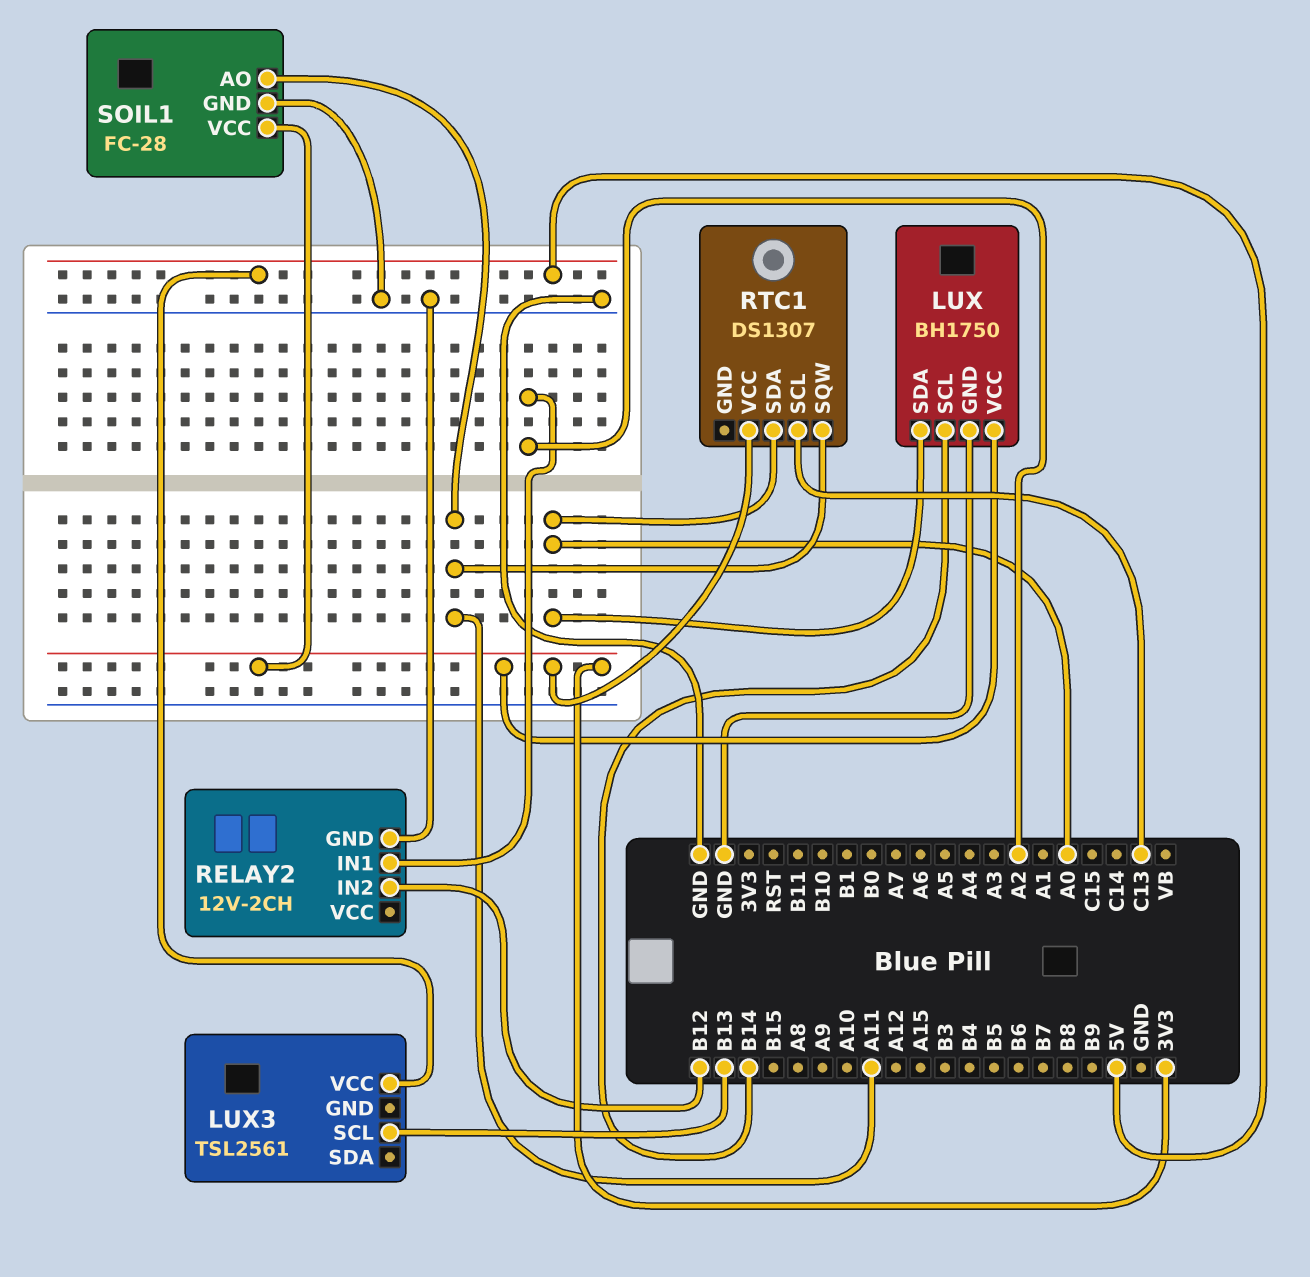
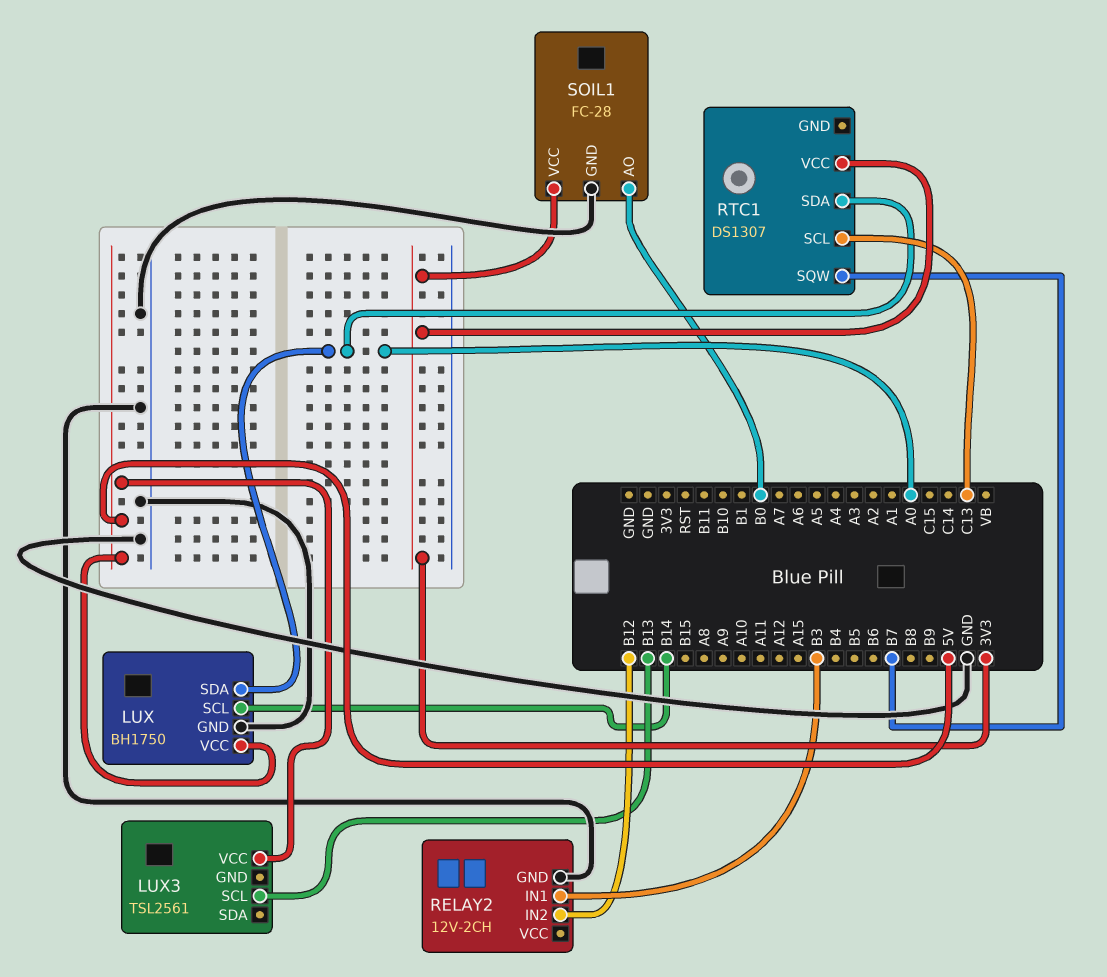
LUX pin VCC: 3V3 -> 5V
RELAY2 pin IN1: A2 -> B3
RTC1 pin SQW: A11 -> B7
SOIL1 pin AO: A11 -> B0

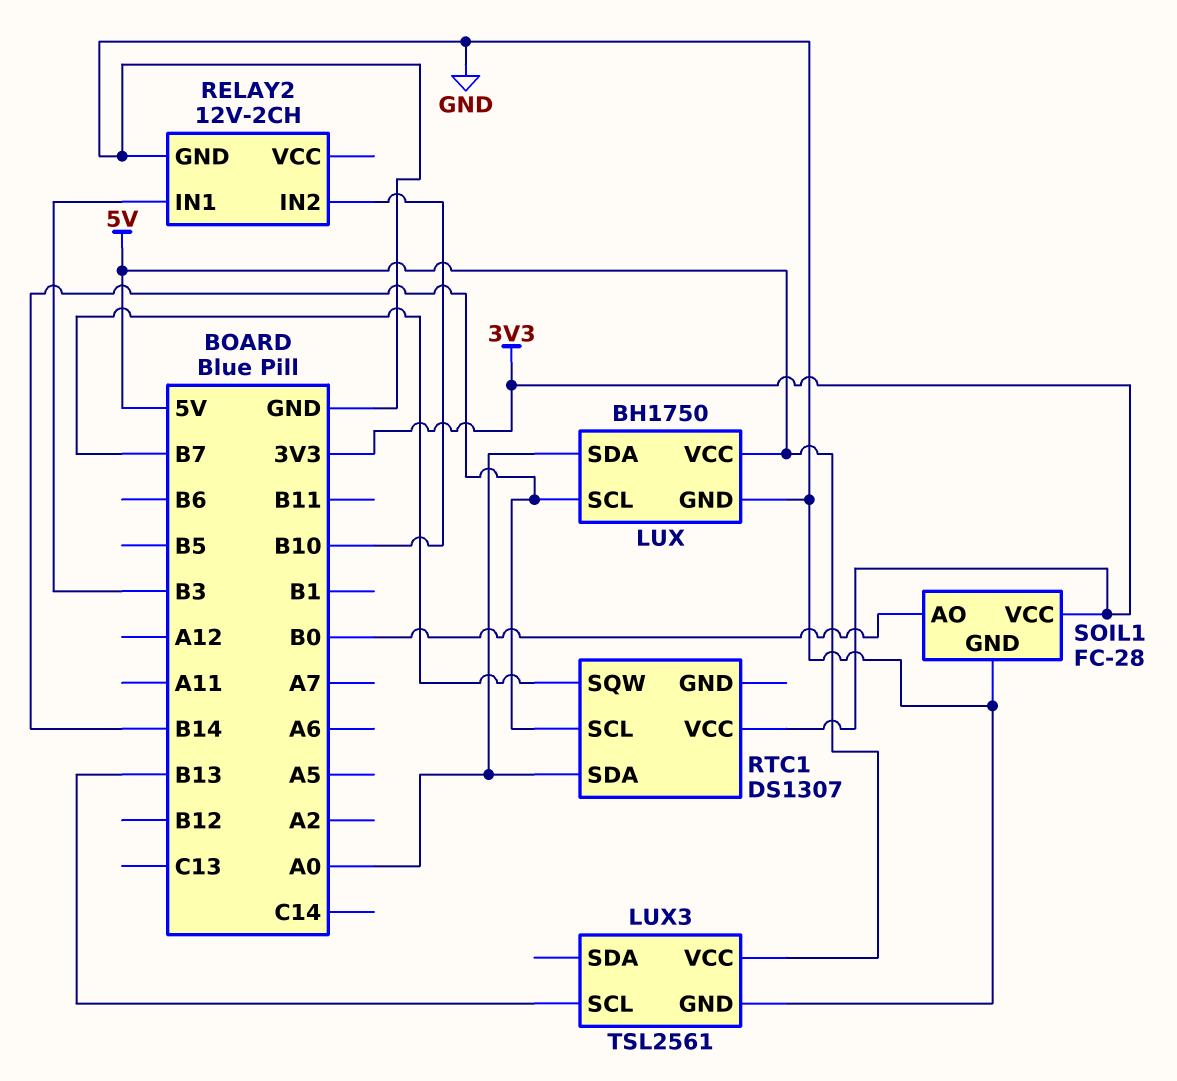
LUX3 pin GND: none -> GND
RELAY2 pin IN2: B12 -> B10
RTC1 pin SCL: C13 -> B14

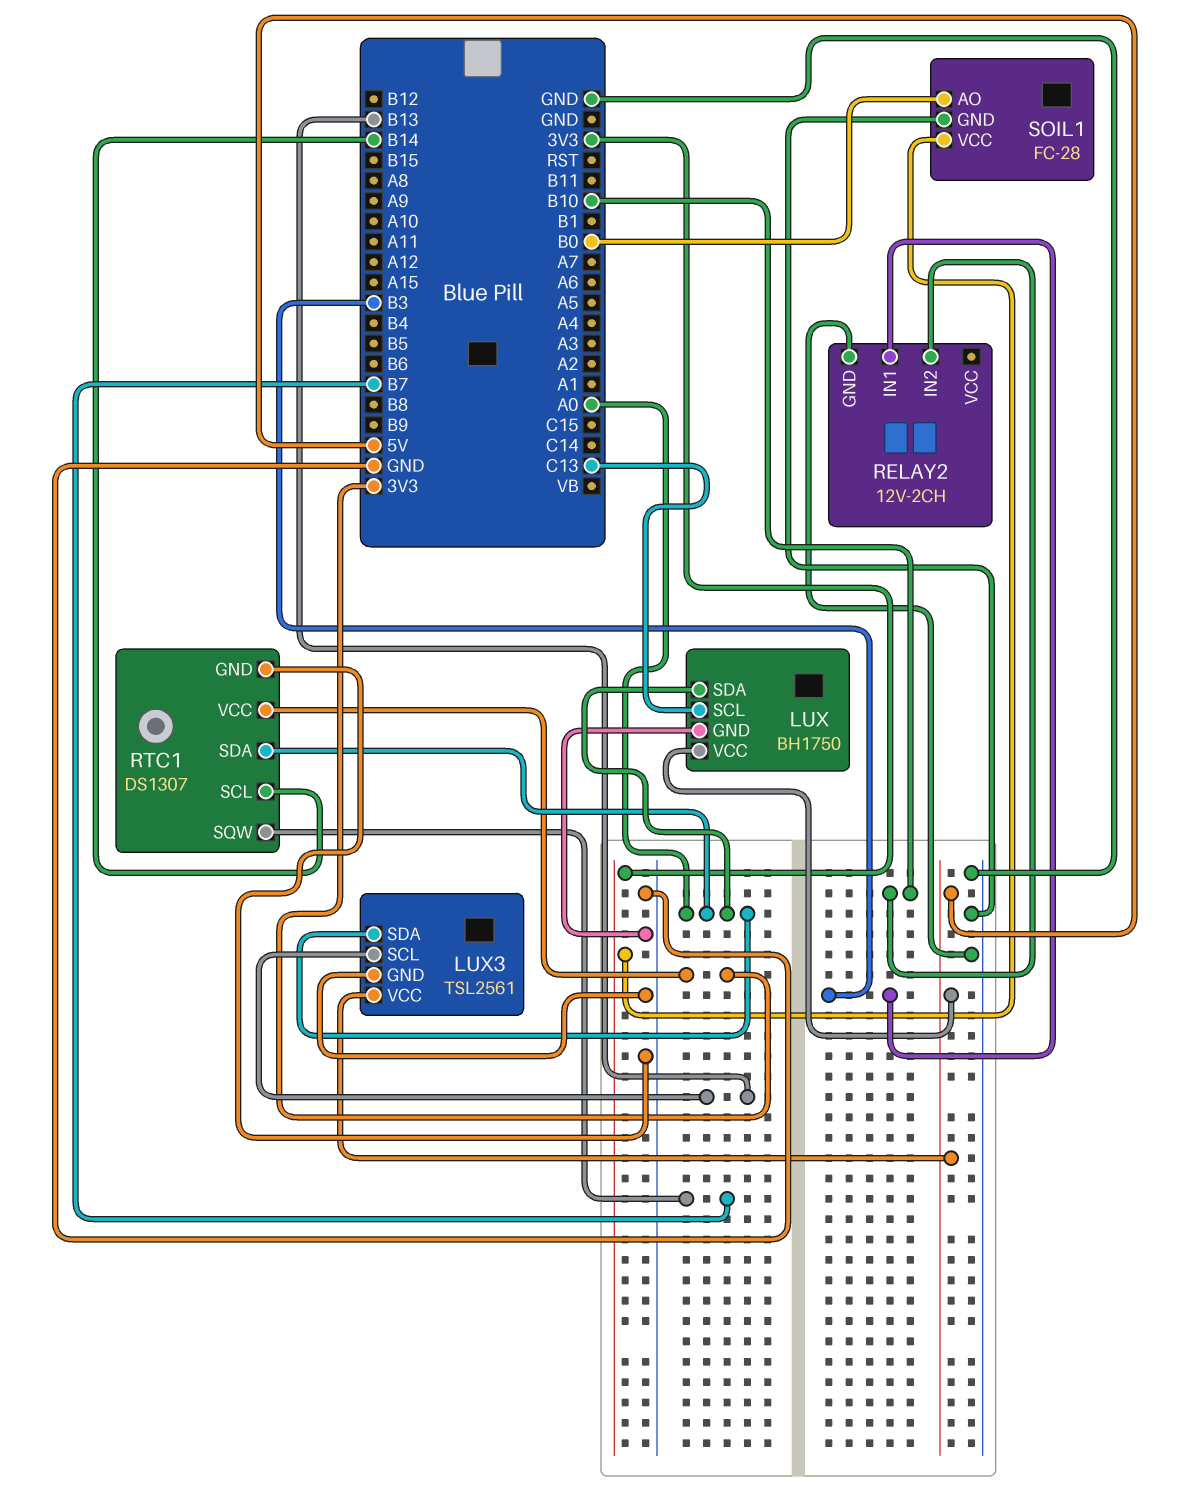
LUX pin SCL: B14 -> C13
LUX3 pin SDA: none -> A0
RTC1 pin GND: none -> GND

